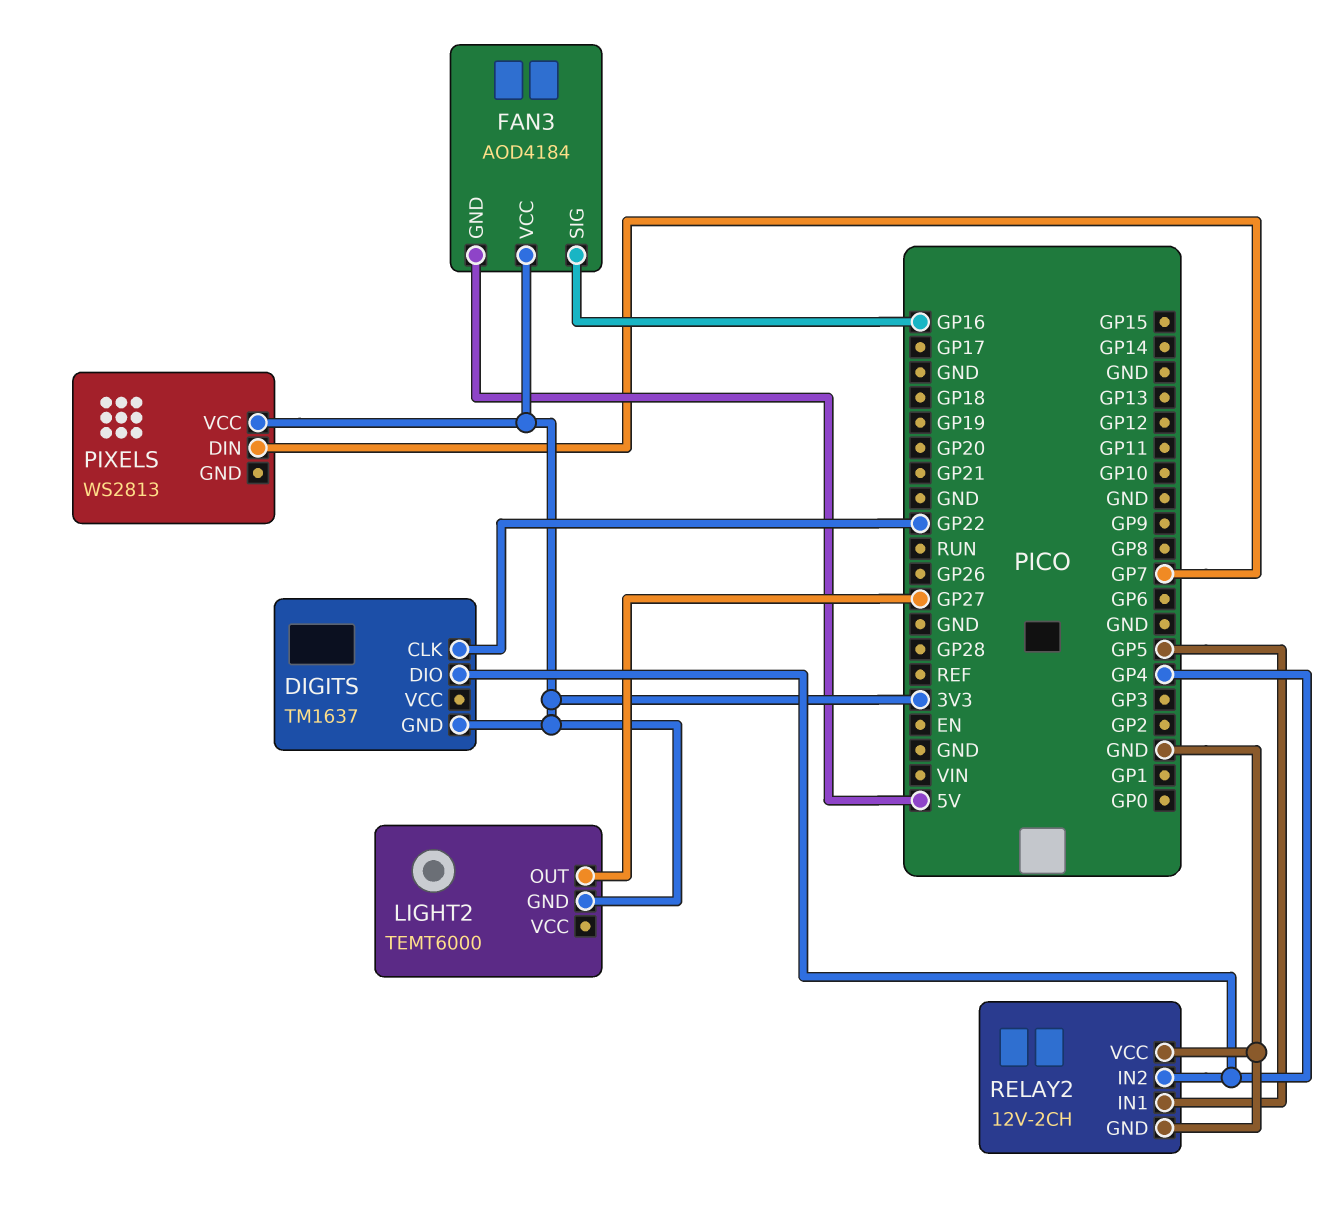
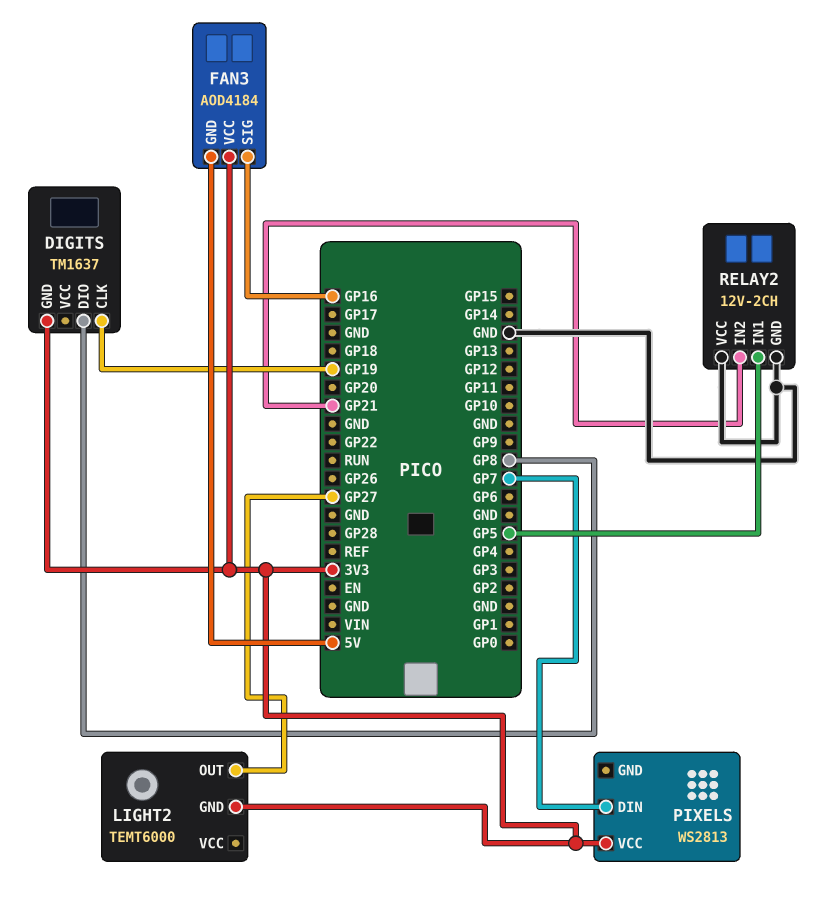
DIGITS pin CLK: GP22 -> GP19
DIGITS pin DIO: GP4 -> GP8
RELAY2 pin IN2: GP4 -> GP21

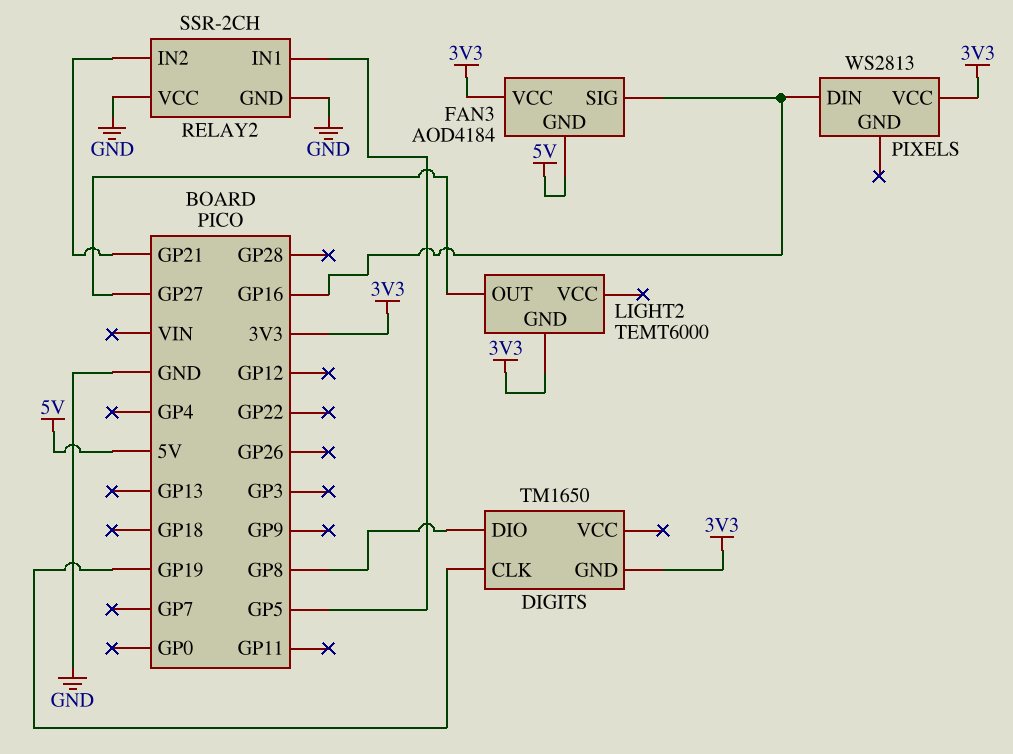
DIGITS: TM1637 -> TM1650
PIXELS pin DIN: GP7 -> GP16
RELAY2: 12V-2CH -> SSR-2CH

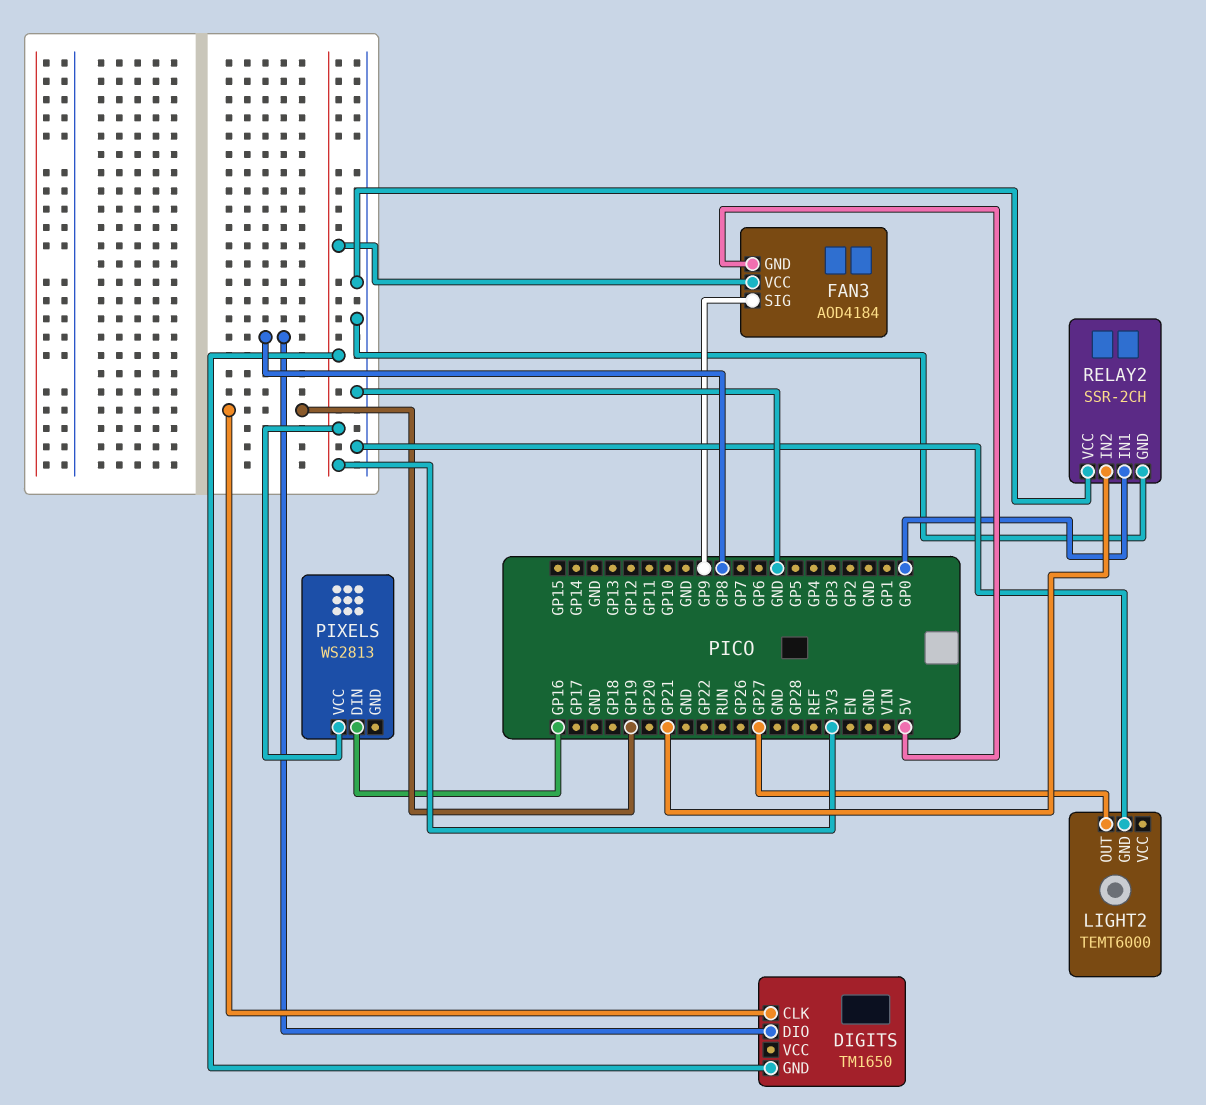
FAN3 pin SIG: GP16 -> GP9
LIGHT2 pin GND: 3V3 -> GND
RELAY2 pin IN1: GP5 -> GP0

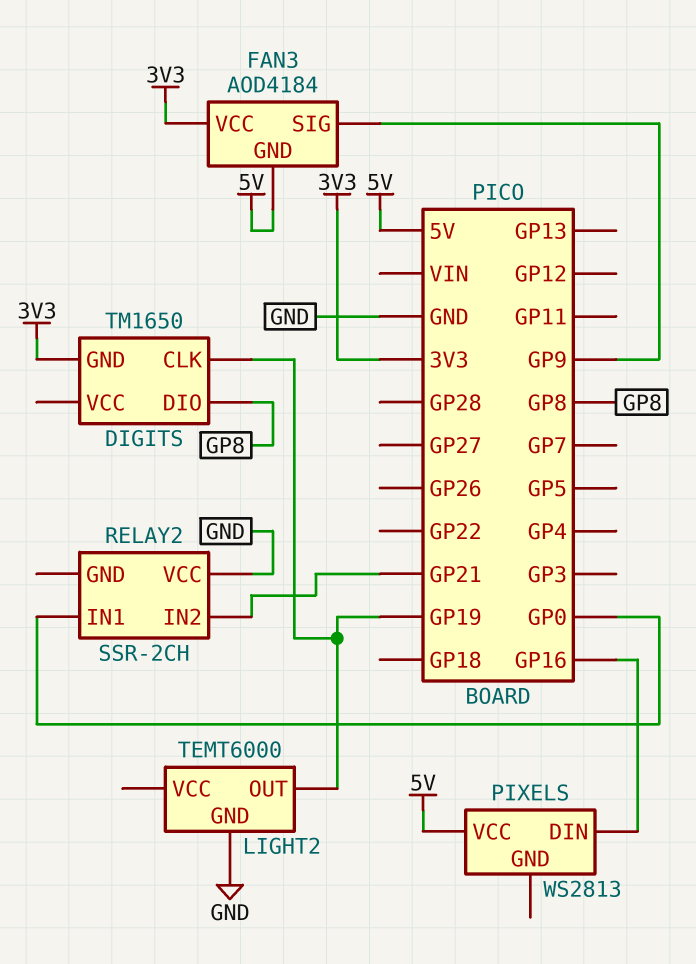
LIGHT2 pin OUT: GP27 -> GP19
PIXELS pin VCC: 3V3 -> 5V
RELAY2 pin GND: GND -> none

